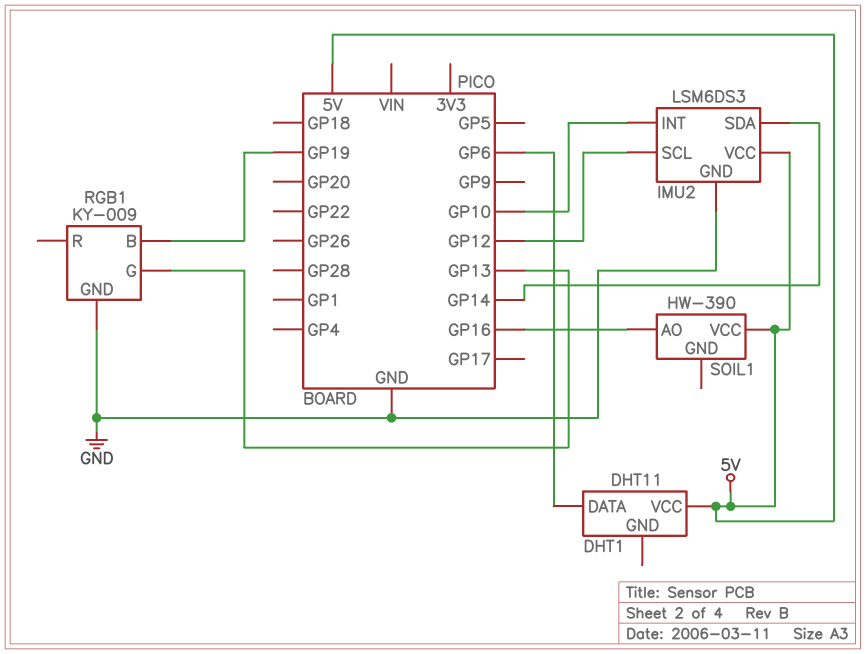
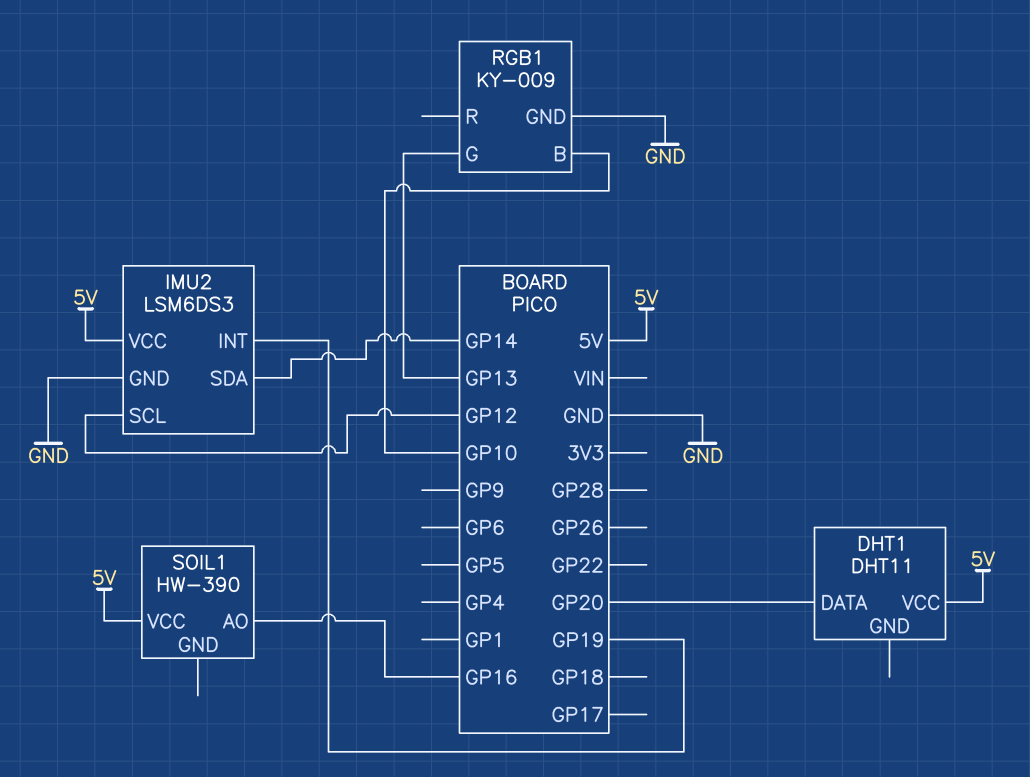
DHT1 pin DATA: GP6 -> GP20
IMU2 pin INT: GP10 -> GP19
RGB1 pin B: GP19 -> GP10

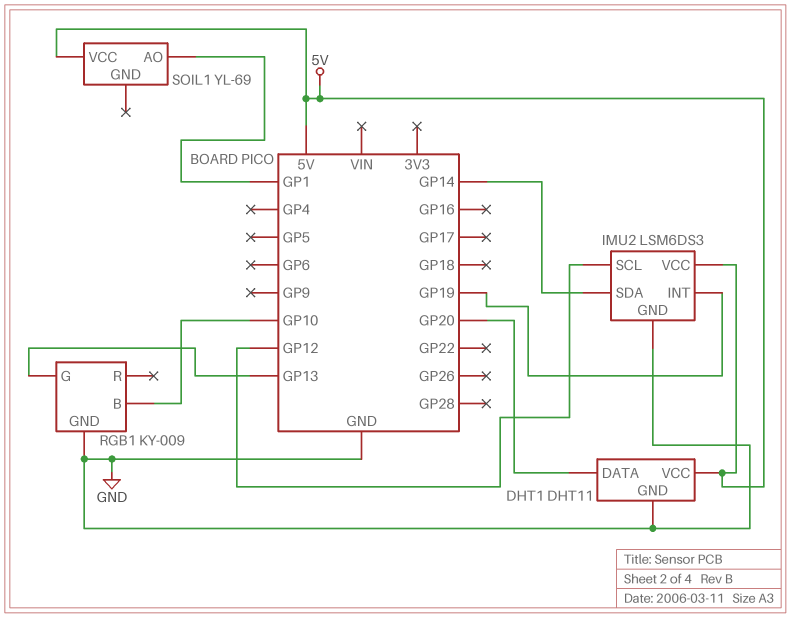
DHT1 pin GND: none -> GND
SOIL1: HW-390 -> YL-69
SOIL1 pin AO: GP16 -> GP1

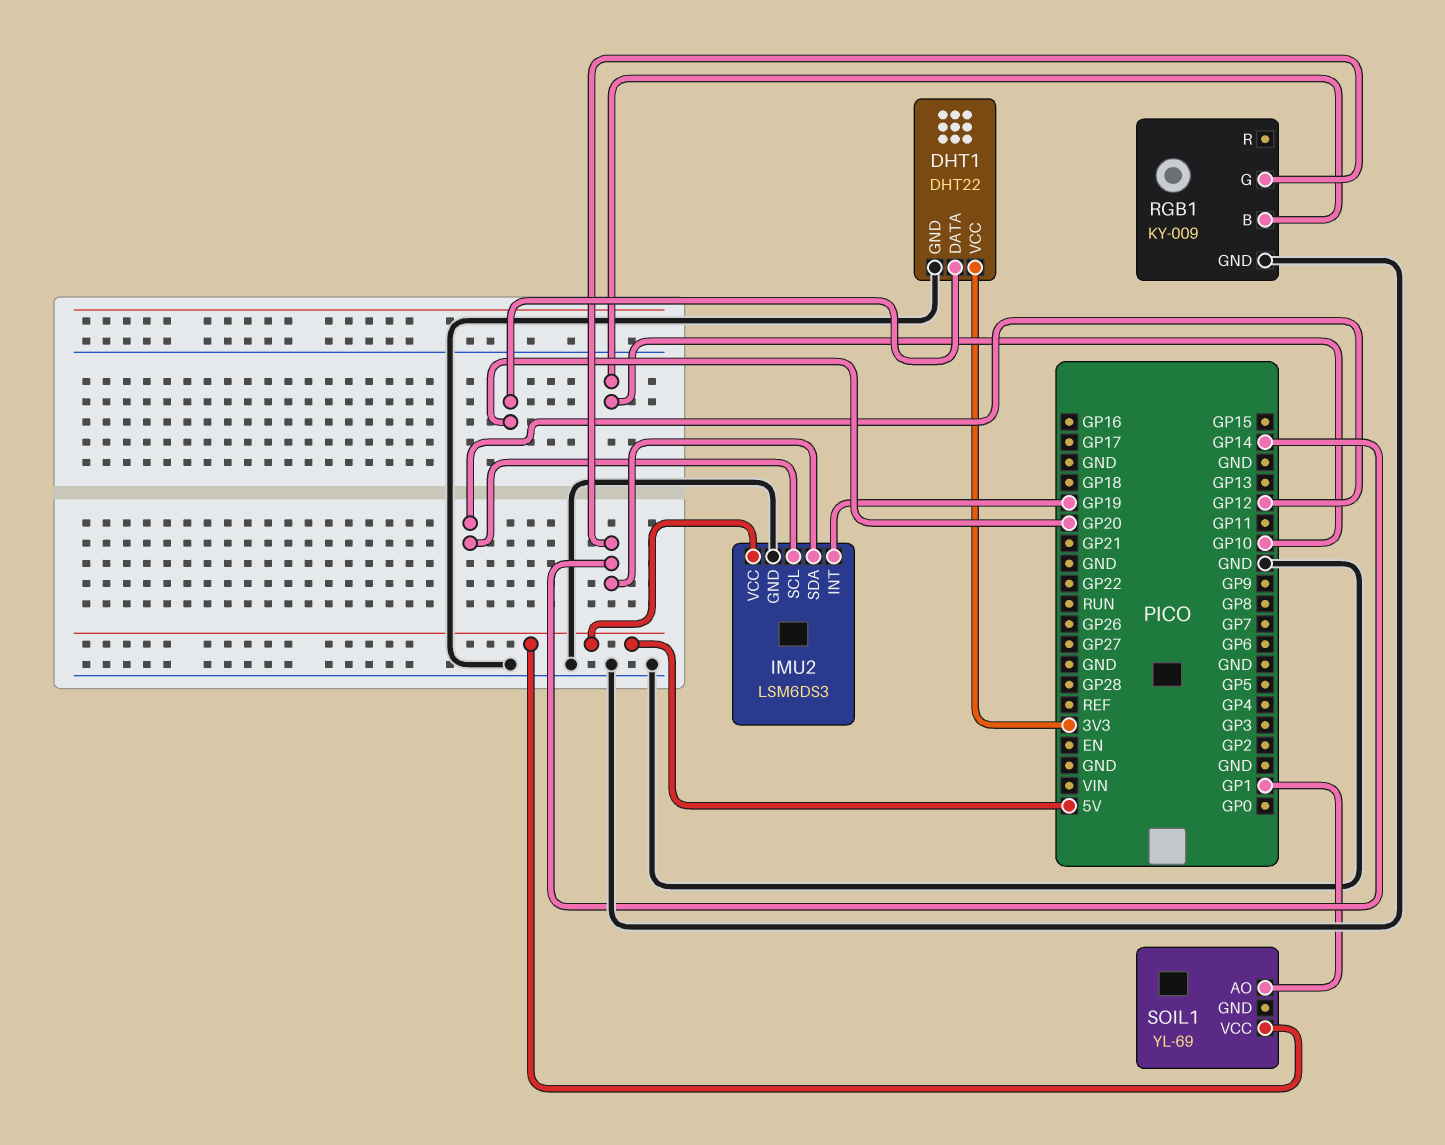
DHT1: DHT11 -> DHT22
DHT1 pin VCC: 5V -> 3V3
RGB1 pin G: GP13 -> GP14

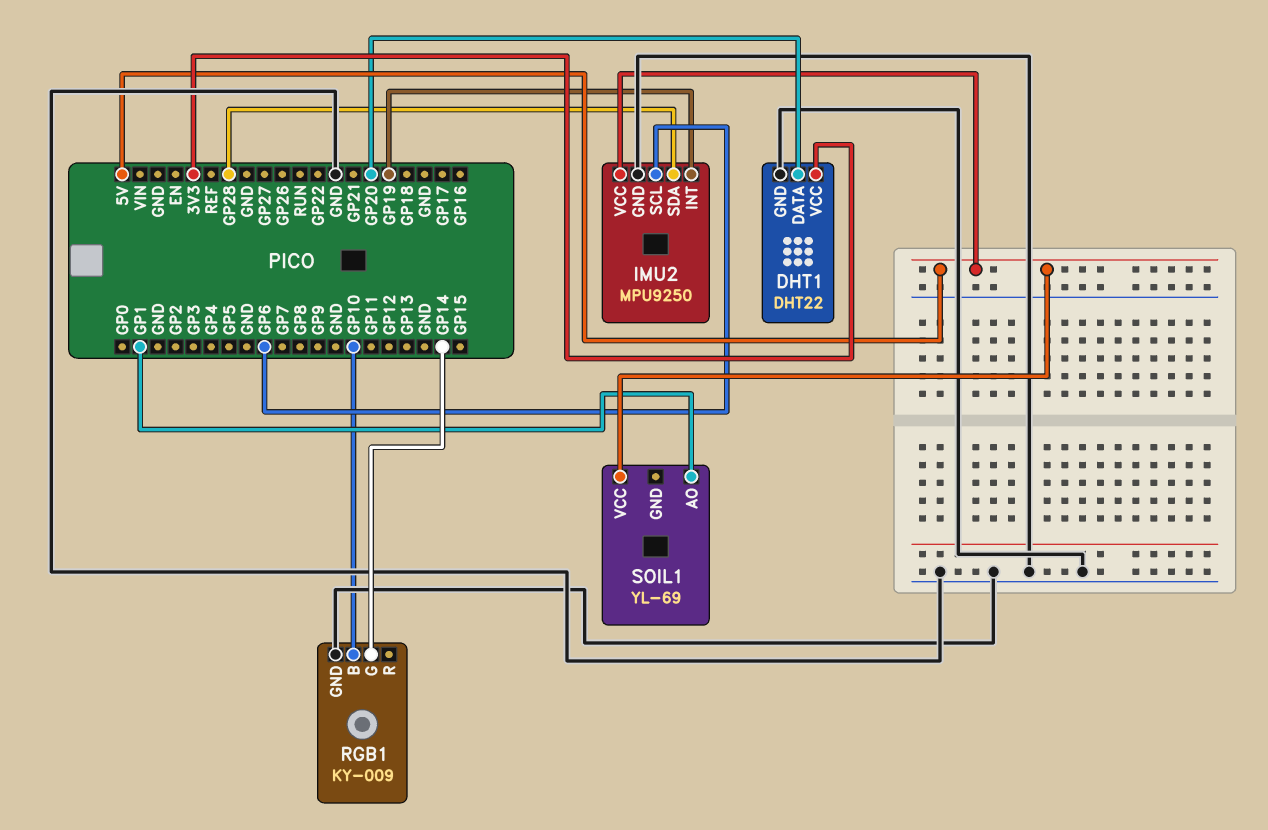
IMU2: LSM6DS3 -> MPU9250
IMU2 pin SCL: GP12 -> GP6
IMU2 pin SDA: GP14 -> GP28

